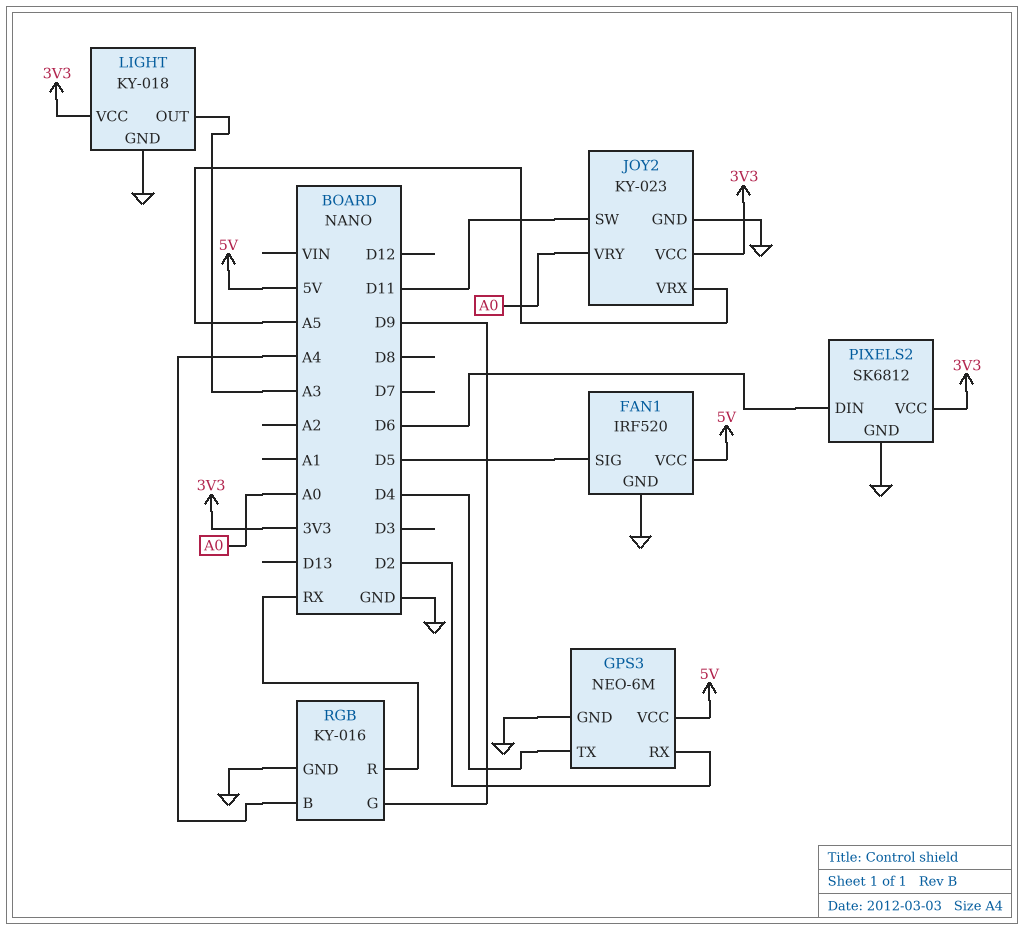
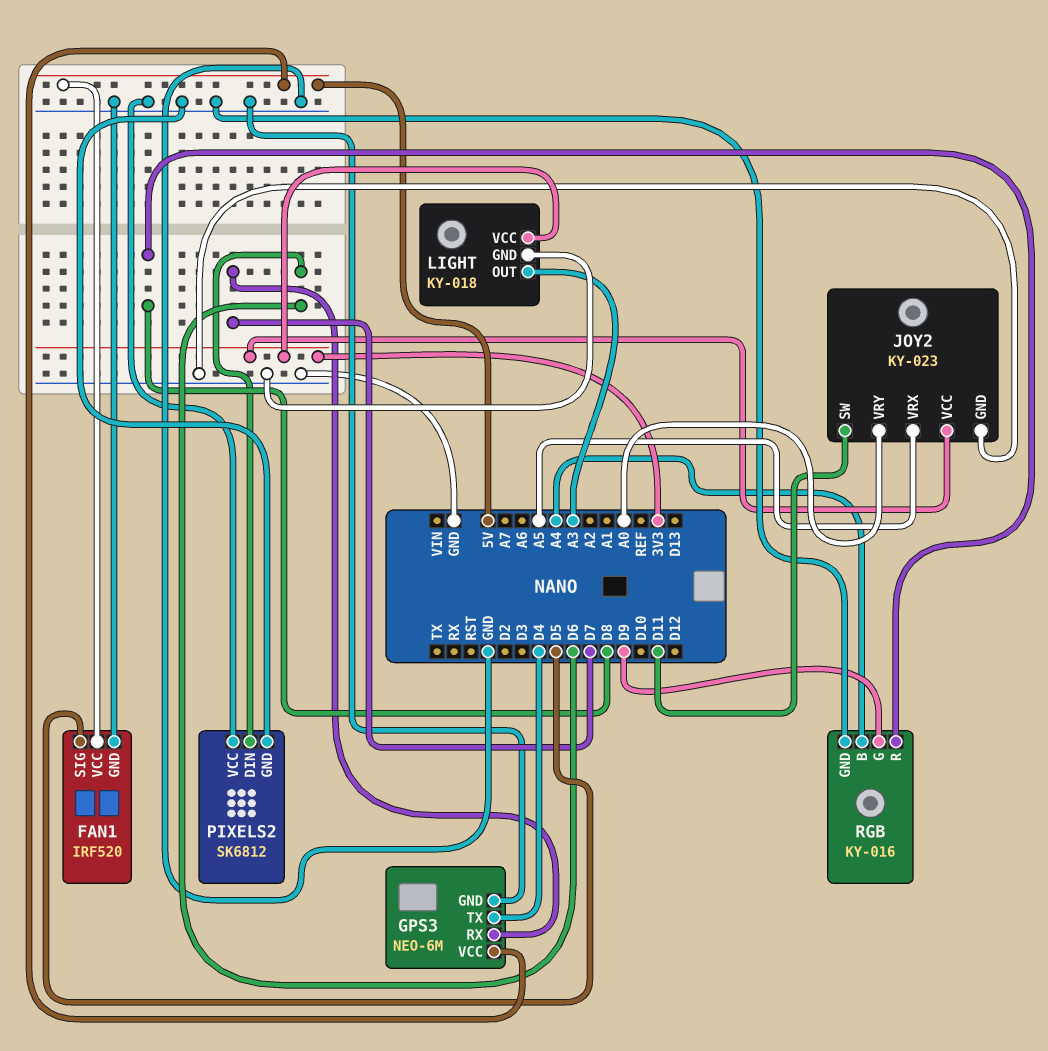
GPS3 pin RX: D2 -> D7
PIXELS2 pin VCC: 3V3 -> GND
RGB pin R: RX -> D8

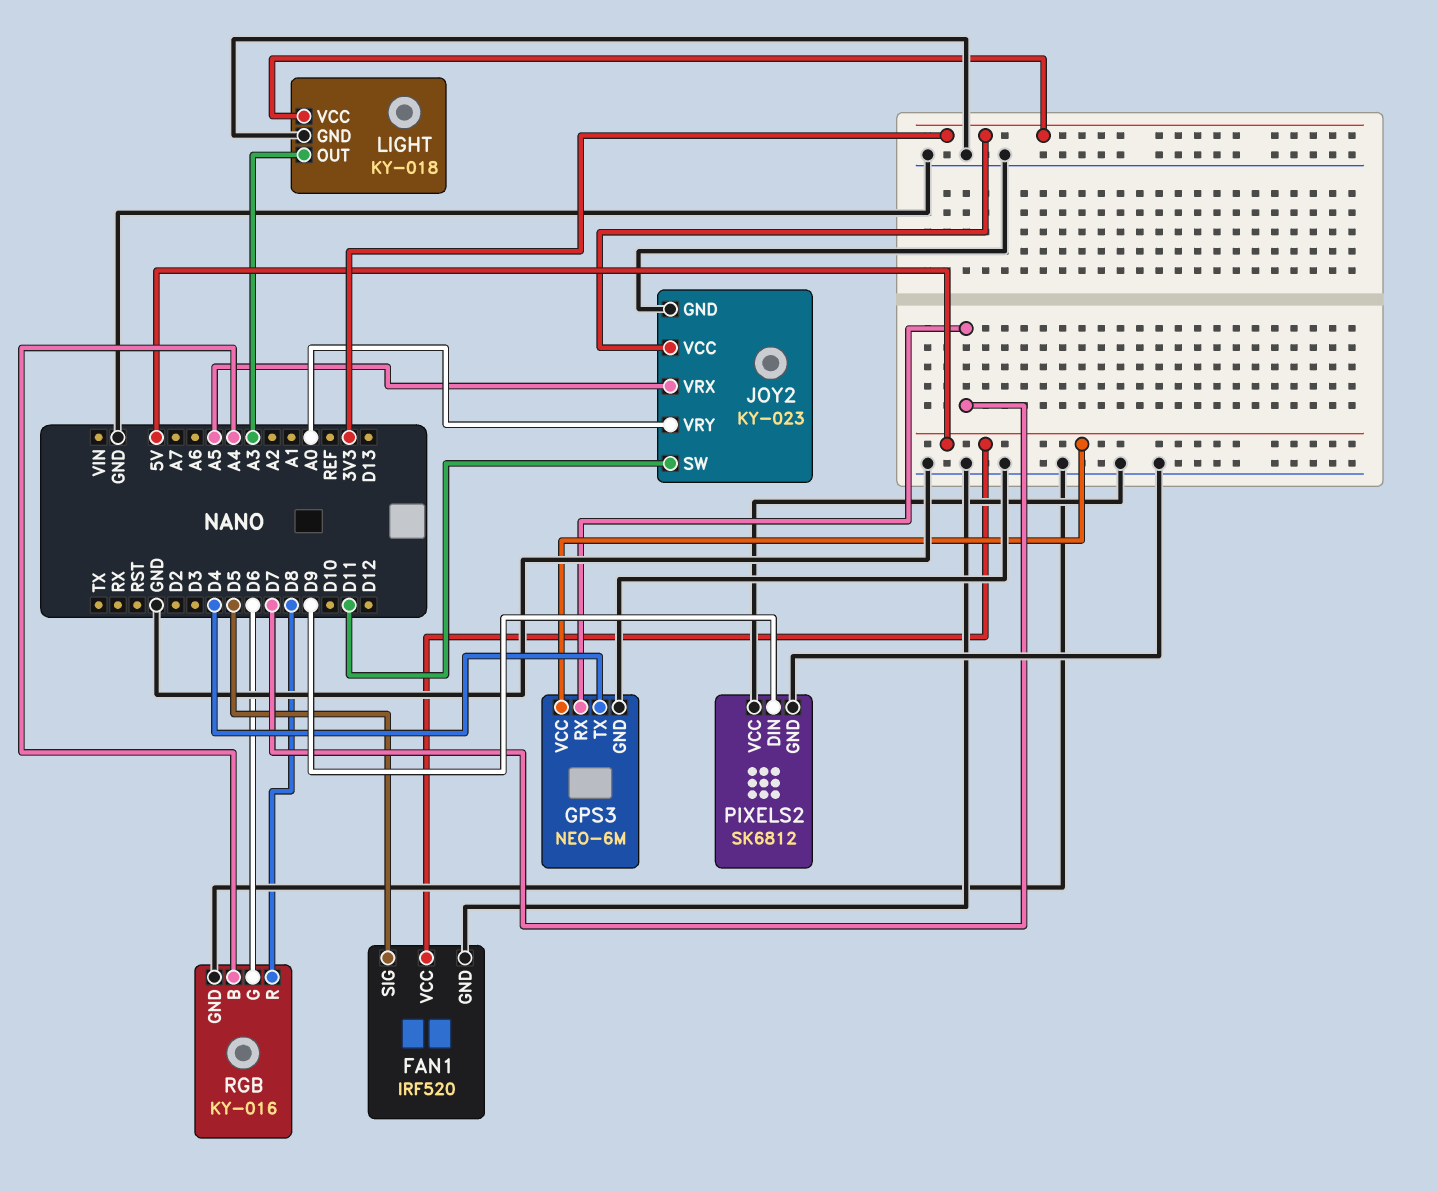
PIXELS2 pin DIN: D6 -> D9
RGB pin G: D9 -> D6

